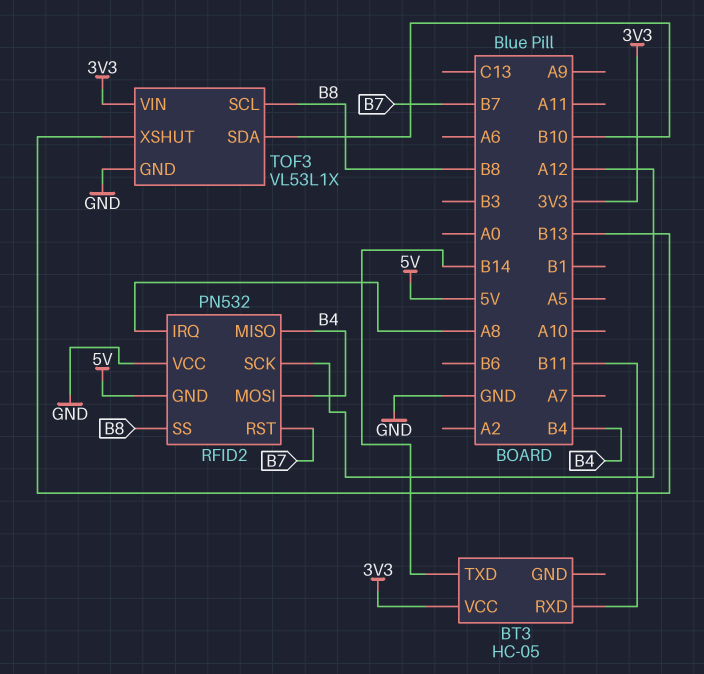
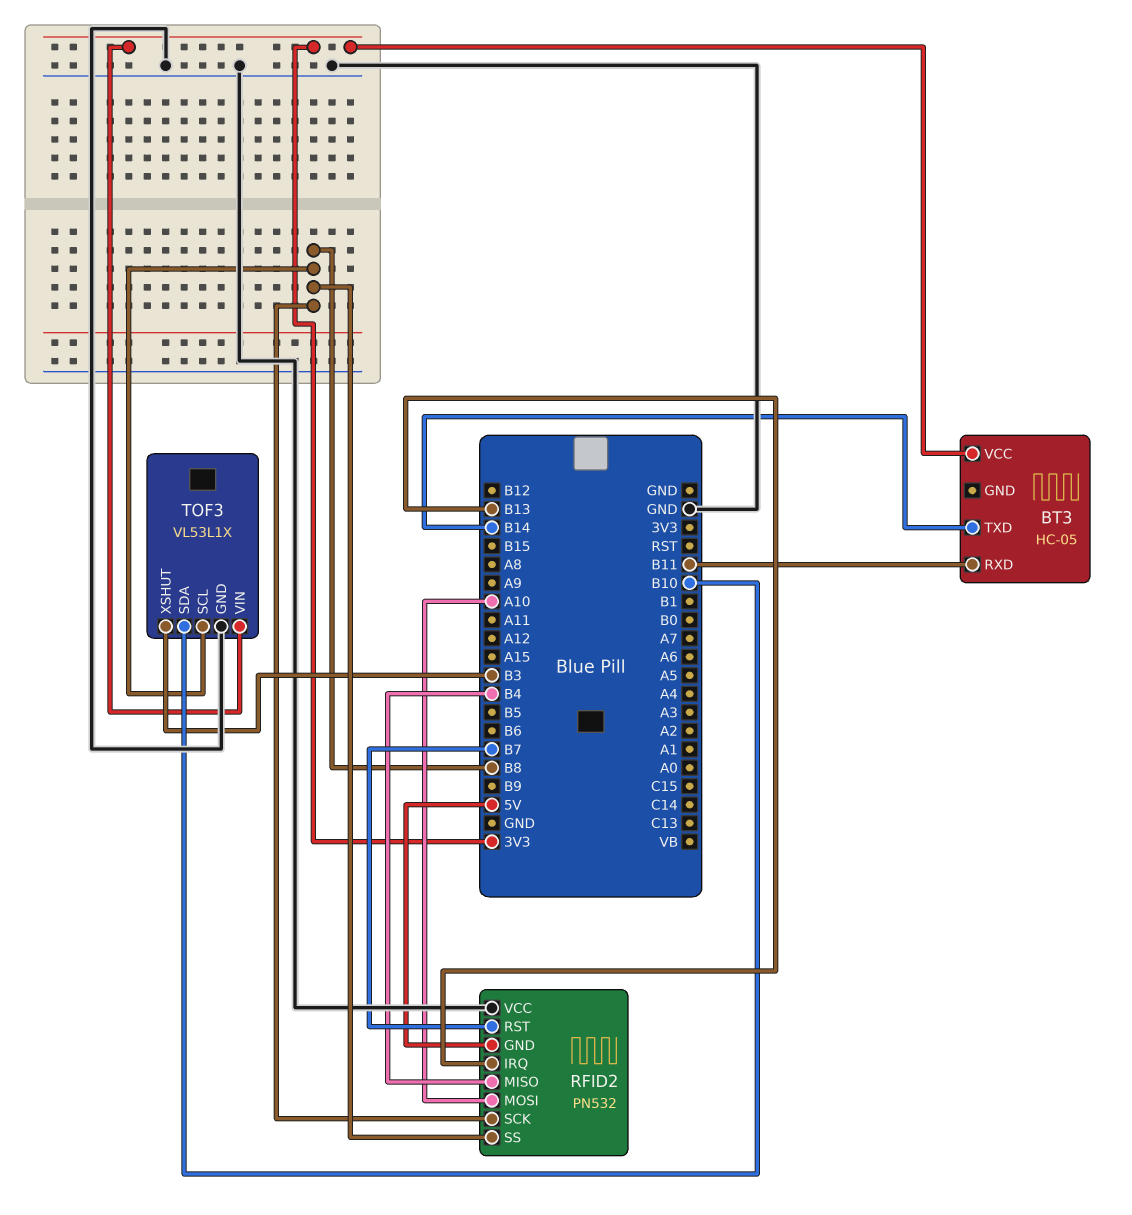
RFID2 pin IRQ: A8 -> B13
RFID2 pin MOSI: B4 -> A10
RFID2 pin SCK: A12 -> B8
TOF3 pin XSHUT: B13 -> B3

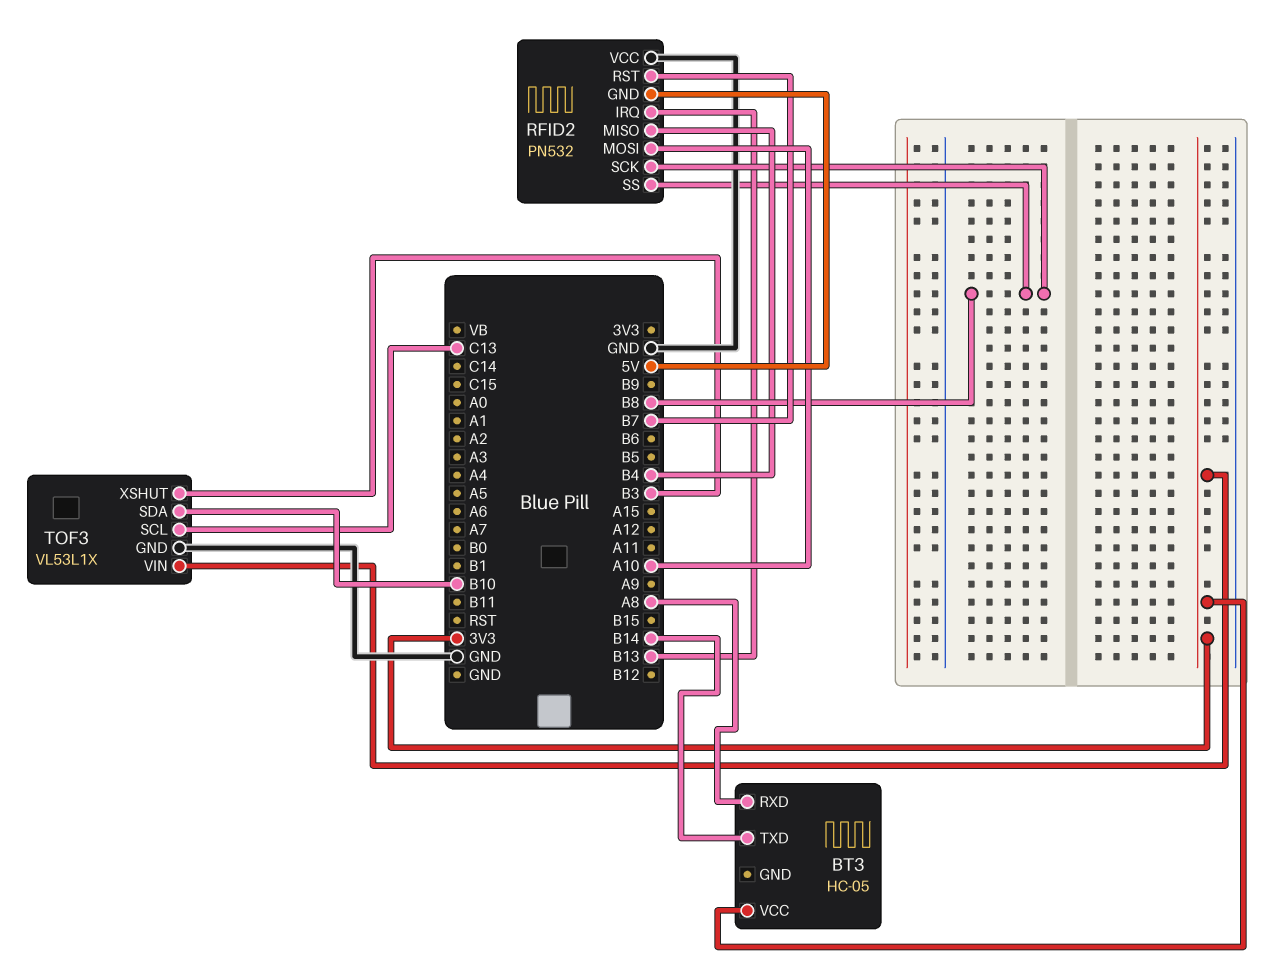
BT3 pin RXD: B11 -> A8
TOF3 pin SCL: B8 -> C13

